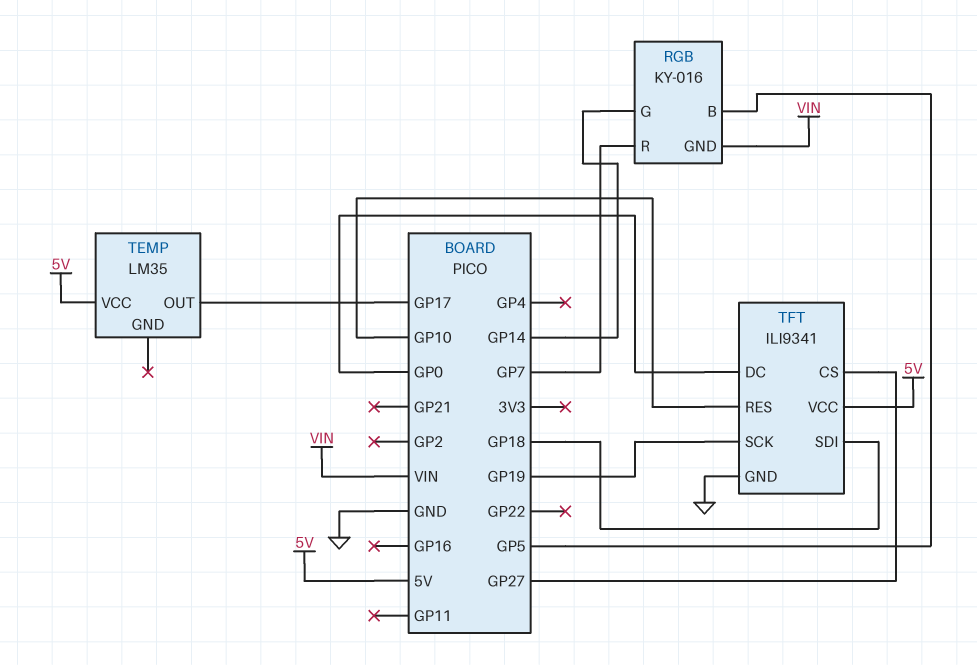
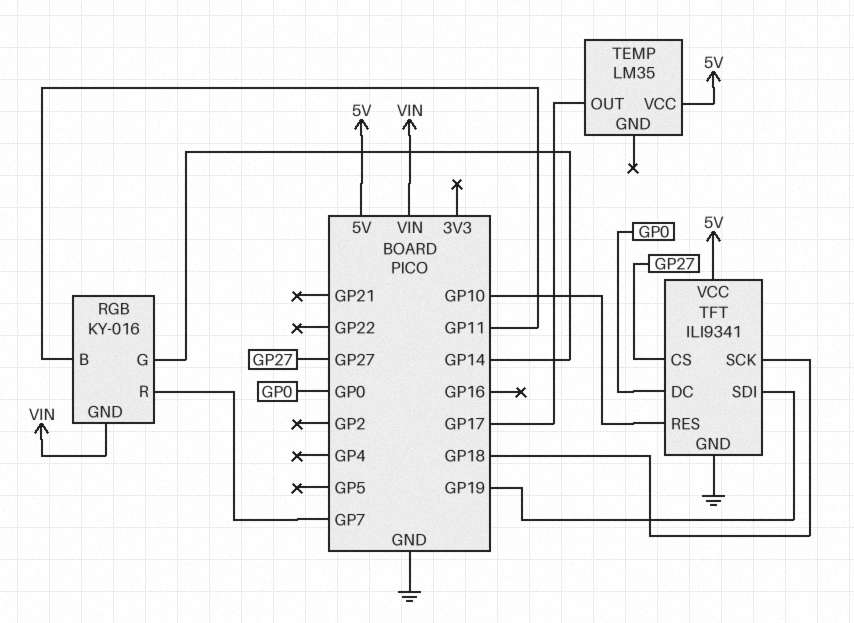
RGB pin B: GP5 -> GP11
TFT pin SCK: GP19 -> GP18
TFT pin SDI: GP18 -> GP19

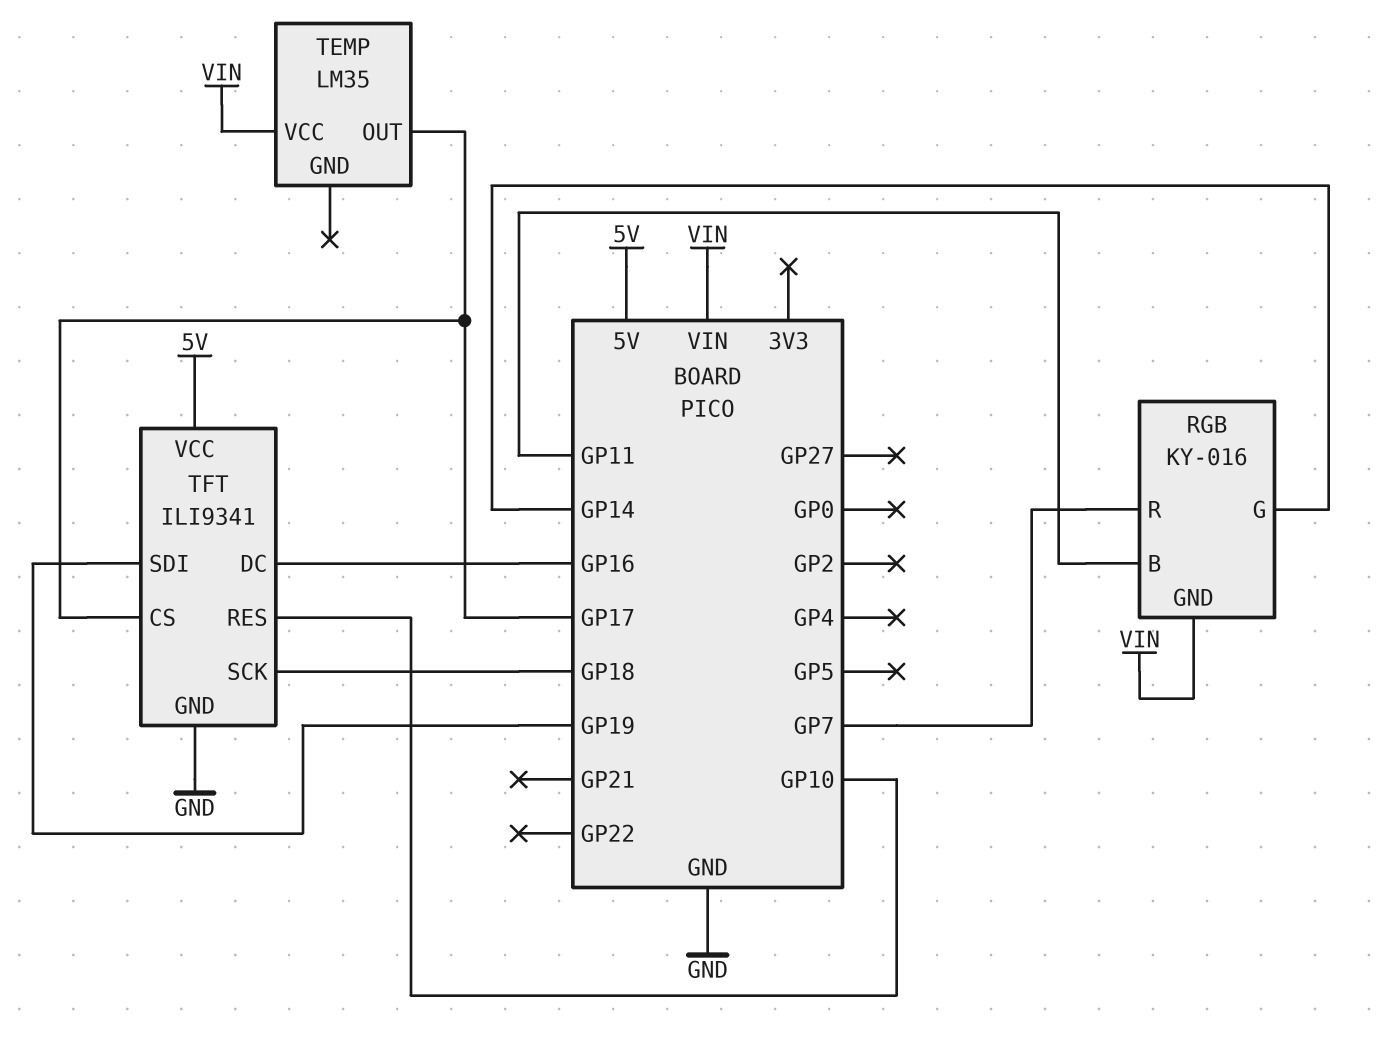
TEMP pin VCC: 5V -> VIN
TFT pin CS: GP27 -> GP17
TFT pin DC: GP0 -> GP16

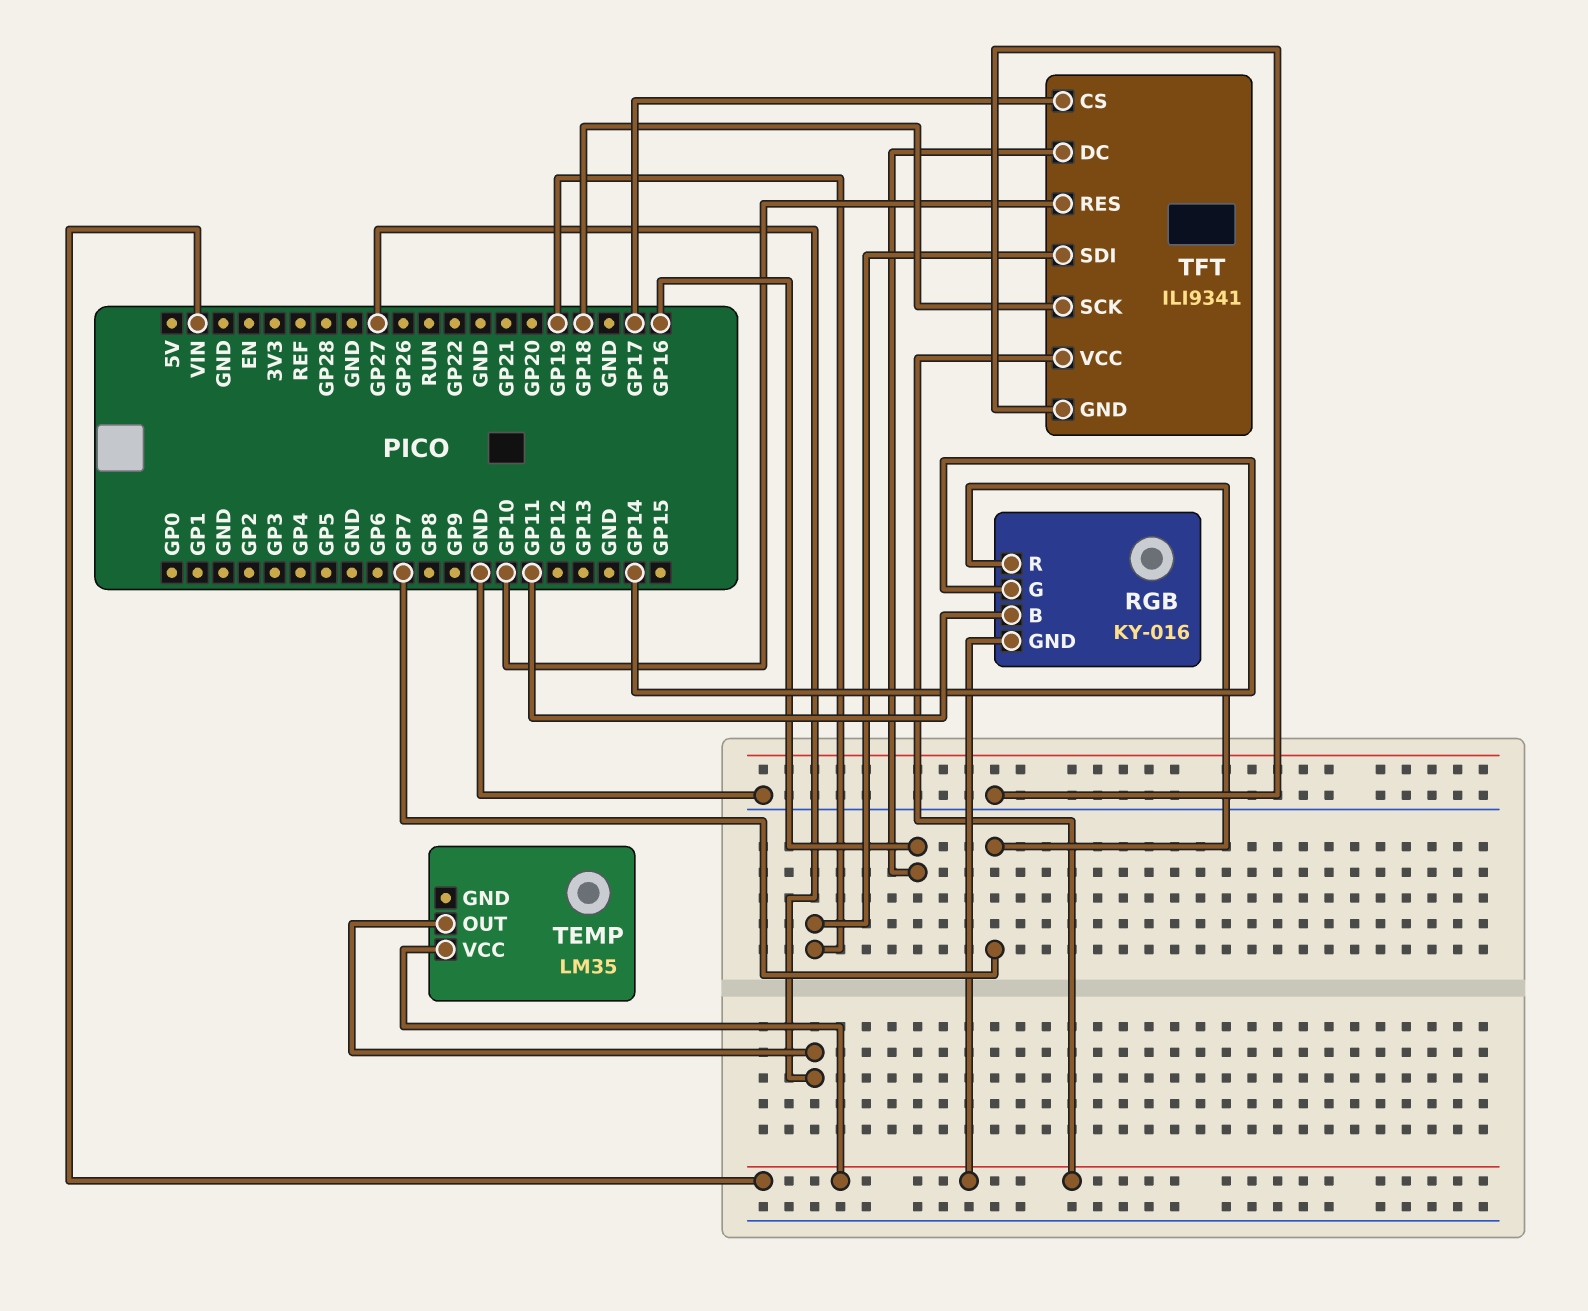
TEMP pin OUT: GP17 -> GP27
TFT pin VCC: 5V -> VIN

